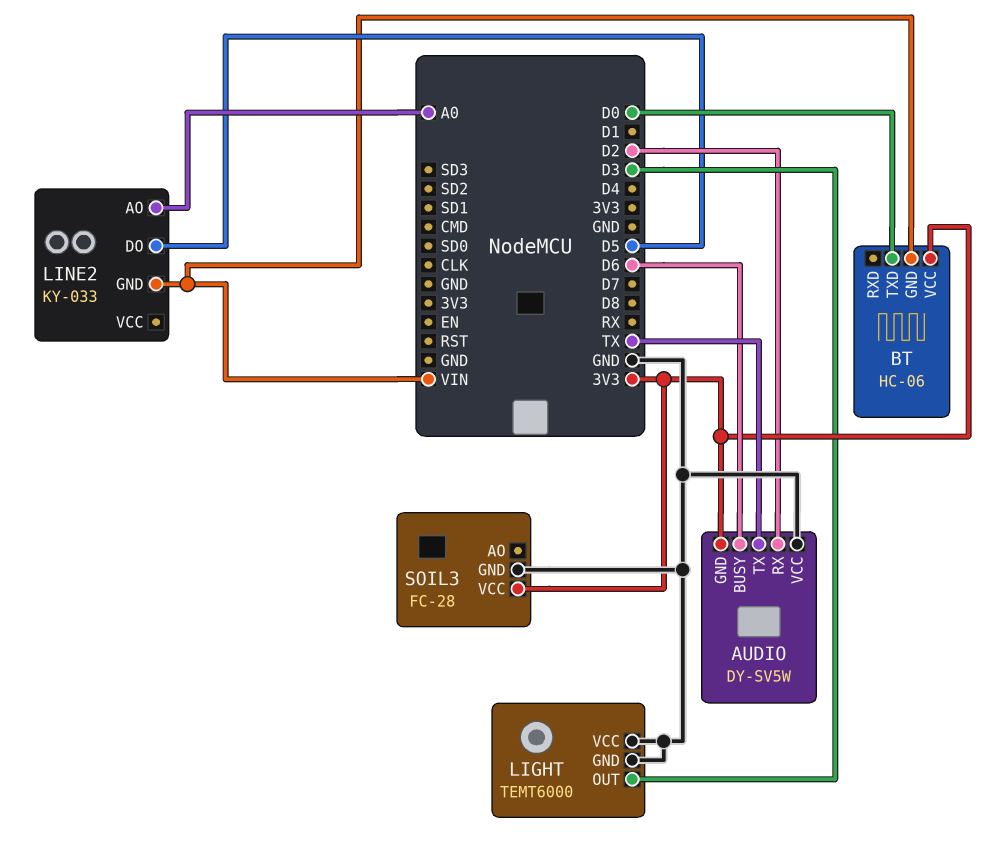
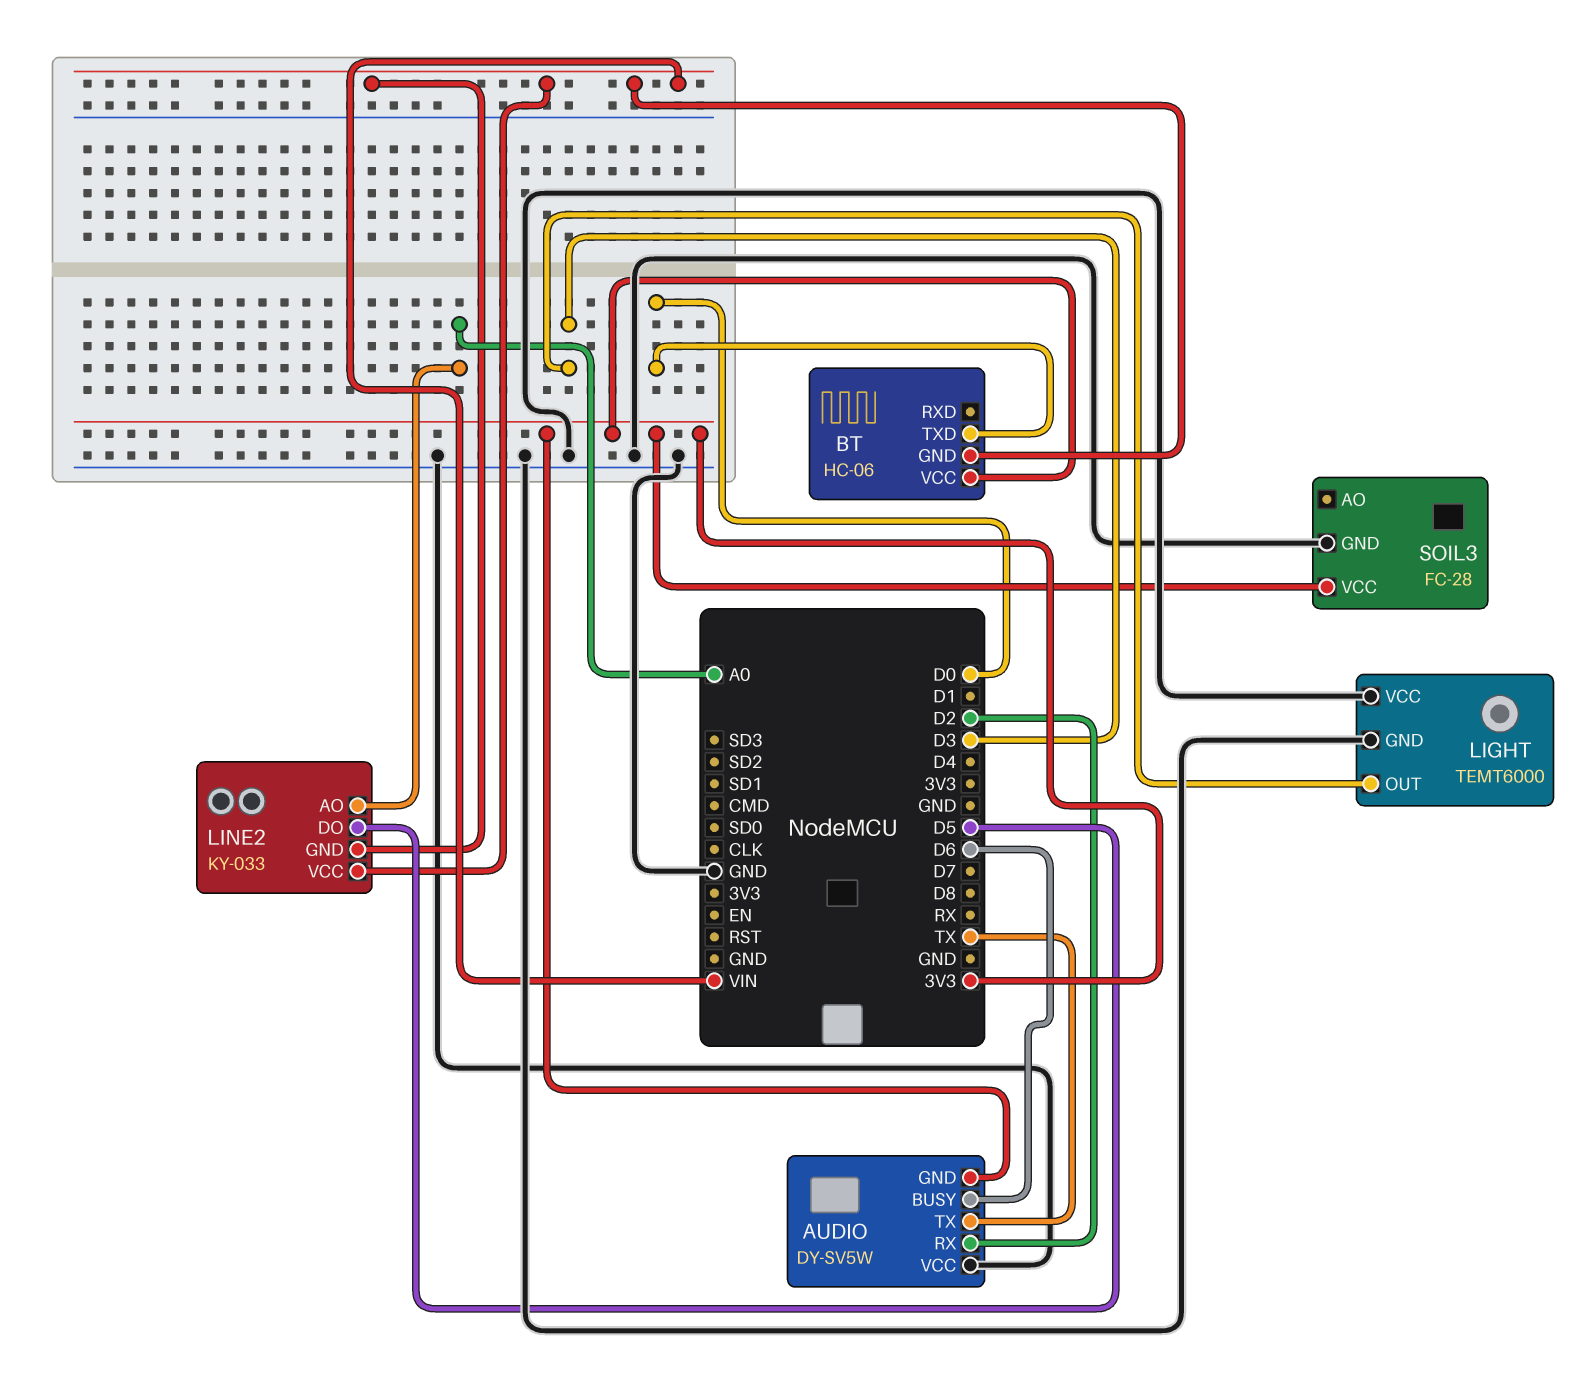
LINE2 pin VCC: none -> VIN

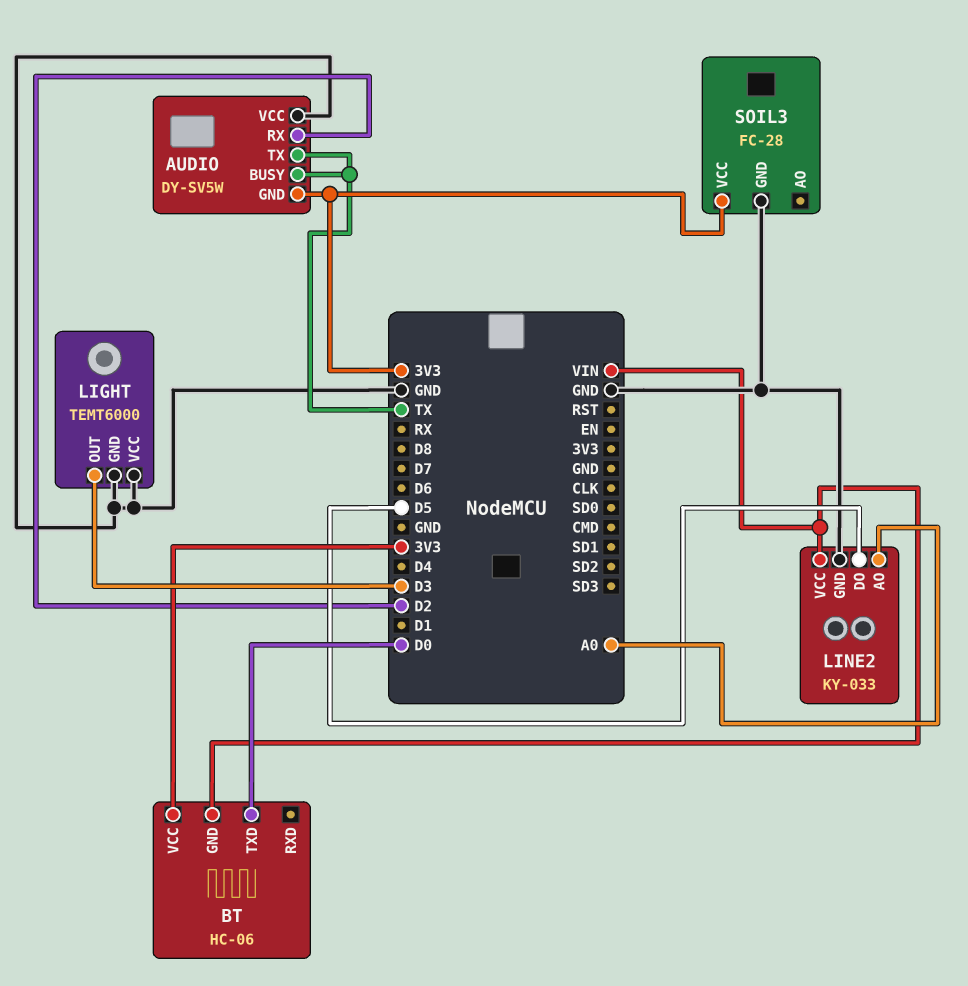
AUDIO pin BUSY: D6 -> TX
LINE2 pin GND: VIN -> GND

